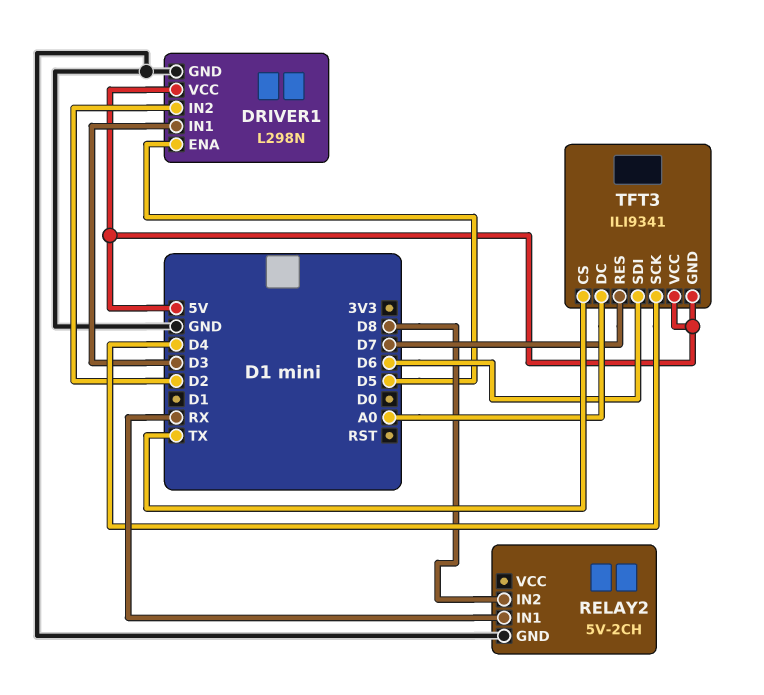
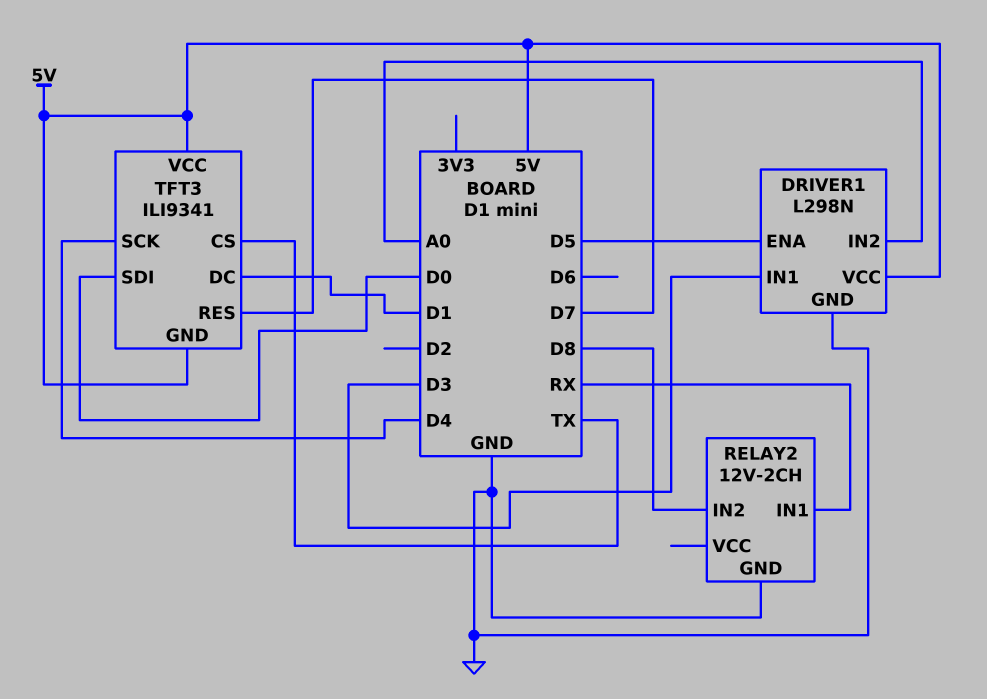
DRIVER1 pin IN2: D2 -> A0
RELAY2: 5V-2CH -> 12V-2CH
TFT3 pin DC: A0 -> D1
TFT3 pin SDI: D6 -> D0

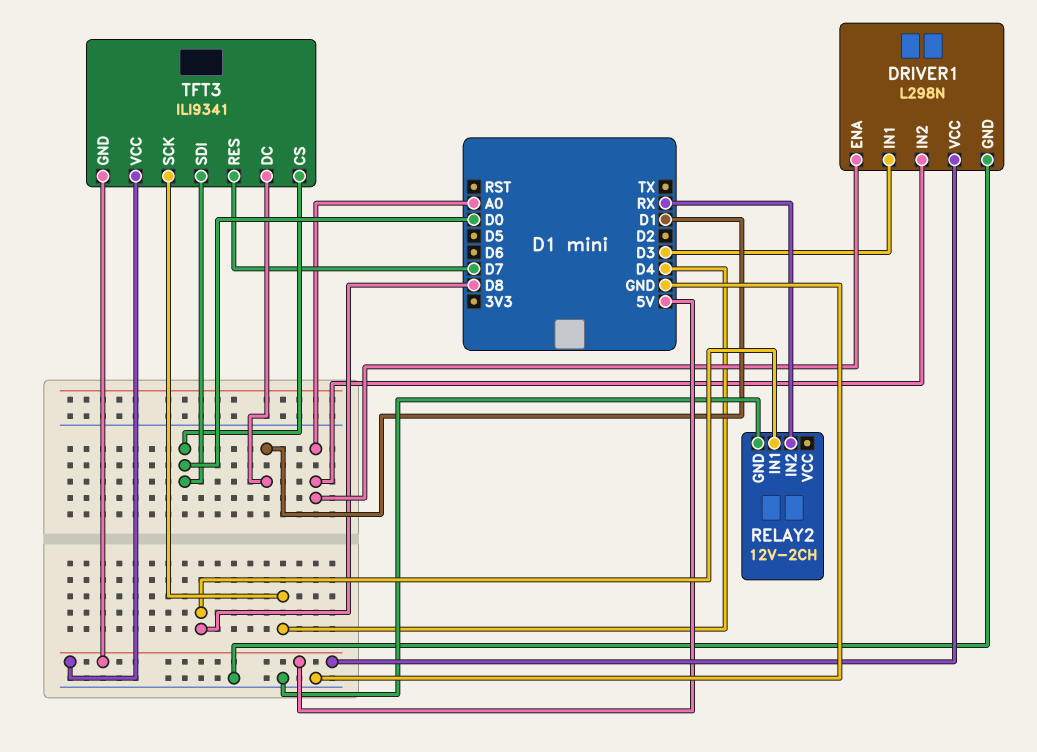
DRIVER1 pin ENA: D5 -> A0
RELAY2 pin IN1: RX -> D8
RELAY2 pin IN2: D8 -> RX
TFT3 pin CS: TX -> D0

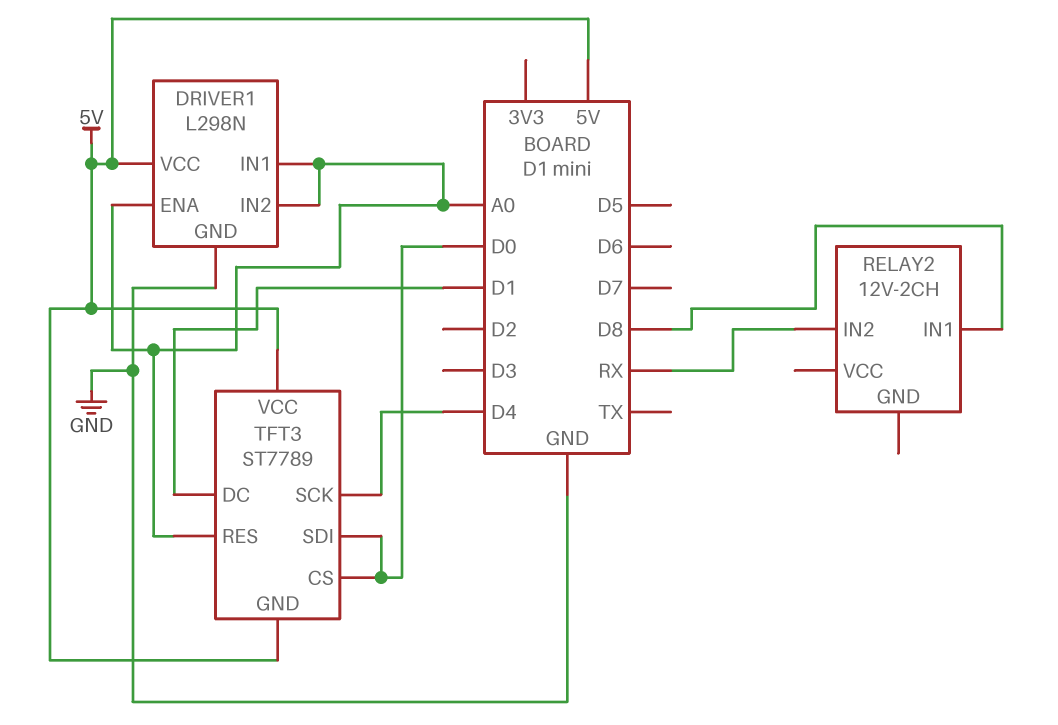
DRIVER1 pin IN1: D3 -> A0
RELAY2 pin GND: GND -> none
TFT3: ILI9341 -> ST7789
TFT3 pin RES: D7 -> A0

